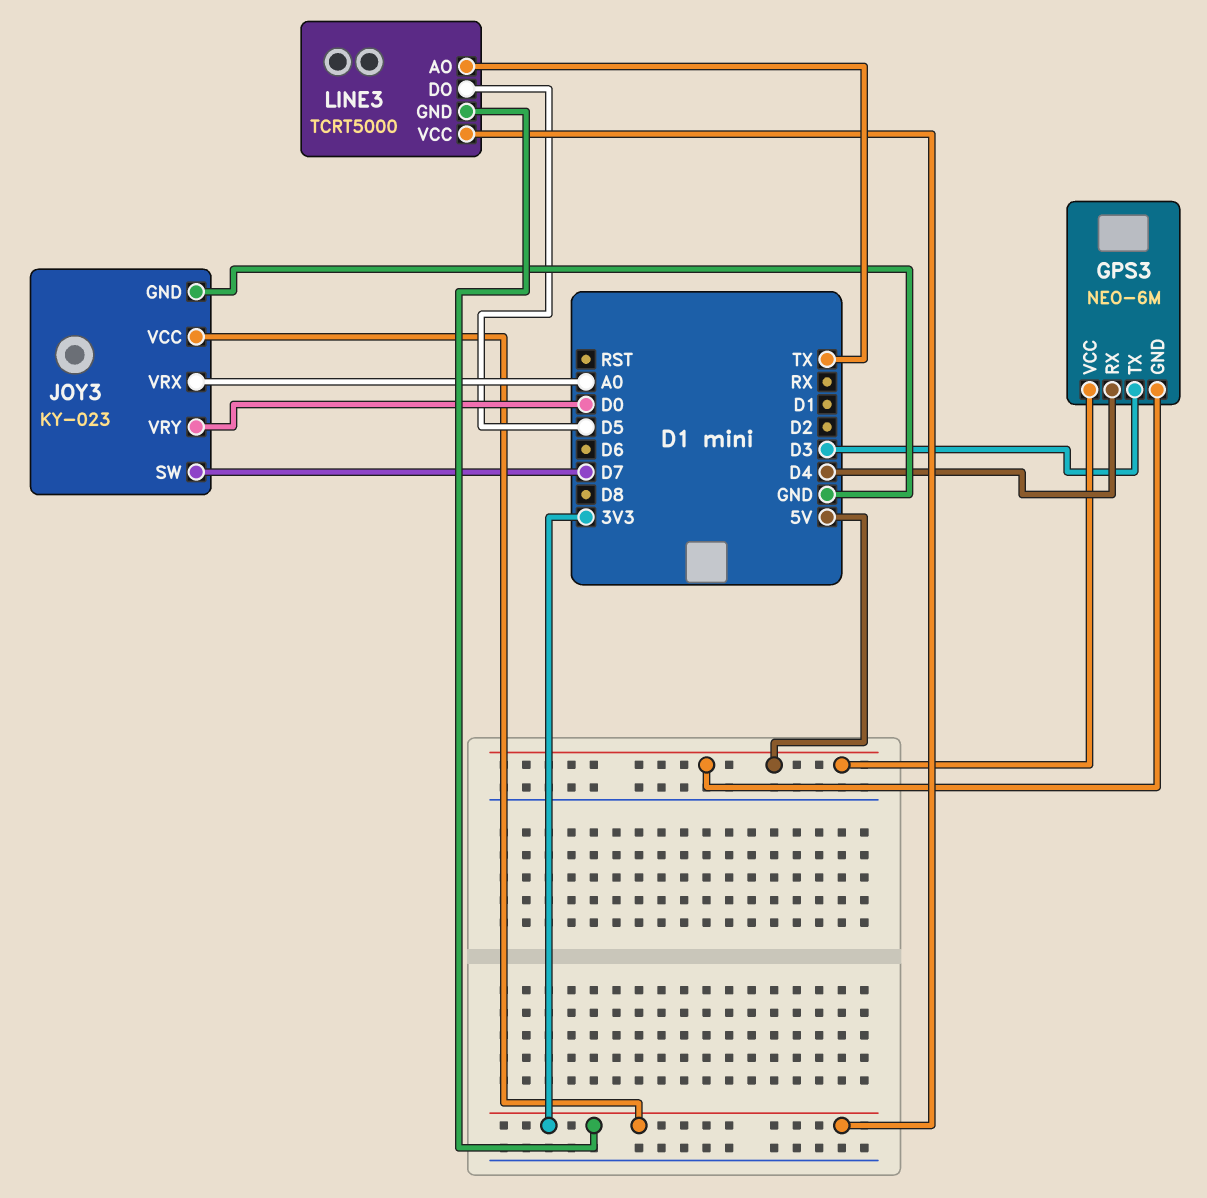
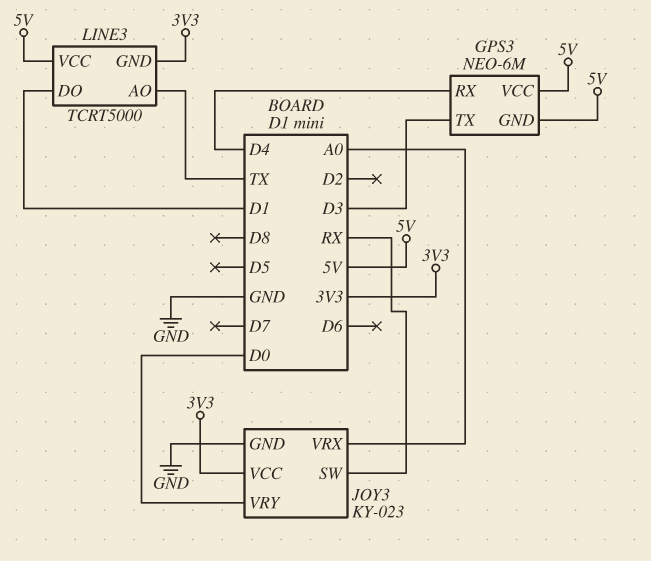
JOY3 pin SW: D7 -> RX
LINE3 pin DO: D5 -> D1
LINE3 pin VCC: 3V3 -> 5V

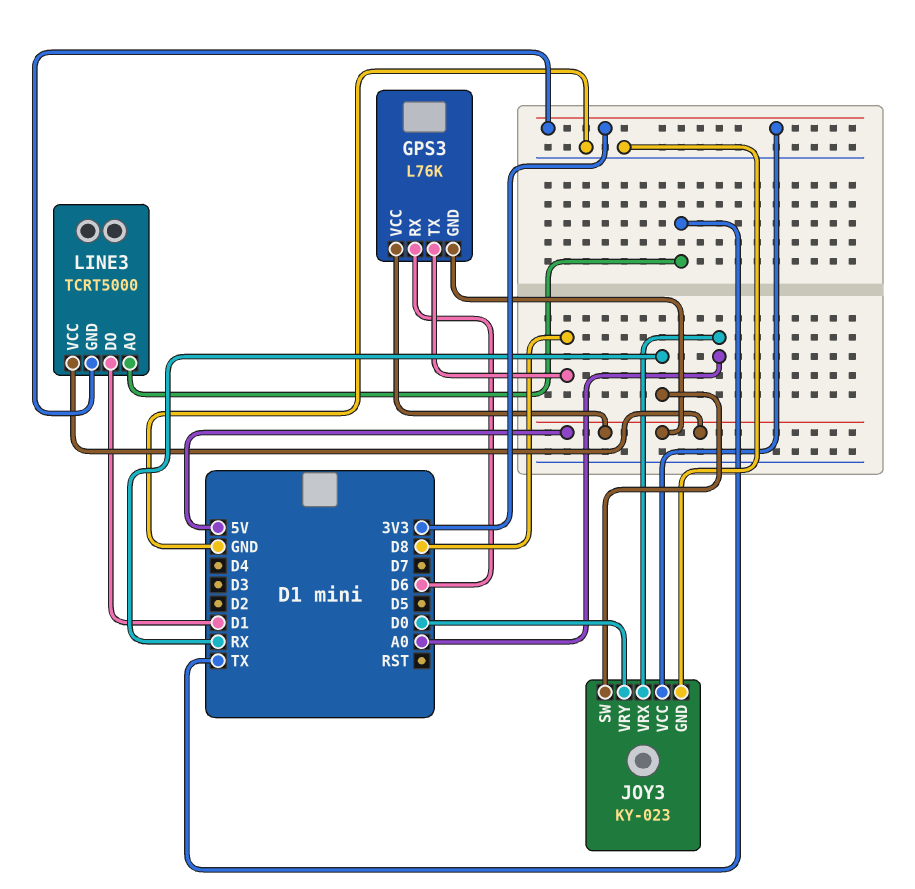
GPS3: NEO-6M -> L76K
GPS3 pin RX: D4 -> D6
GPS3 pin TX: D3 -> D8

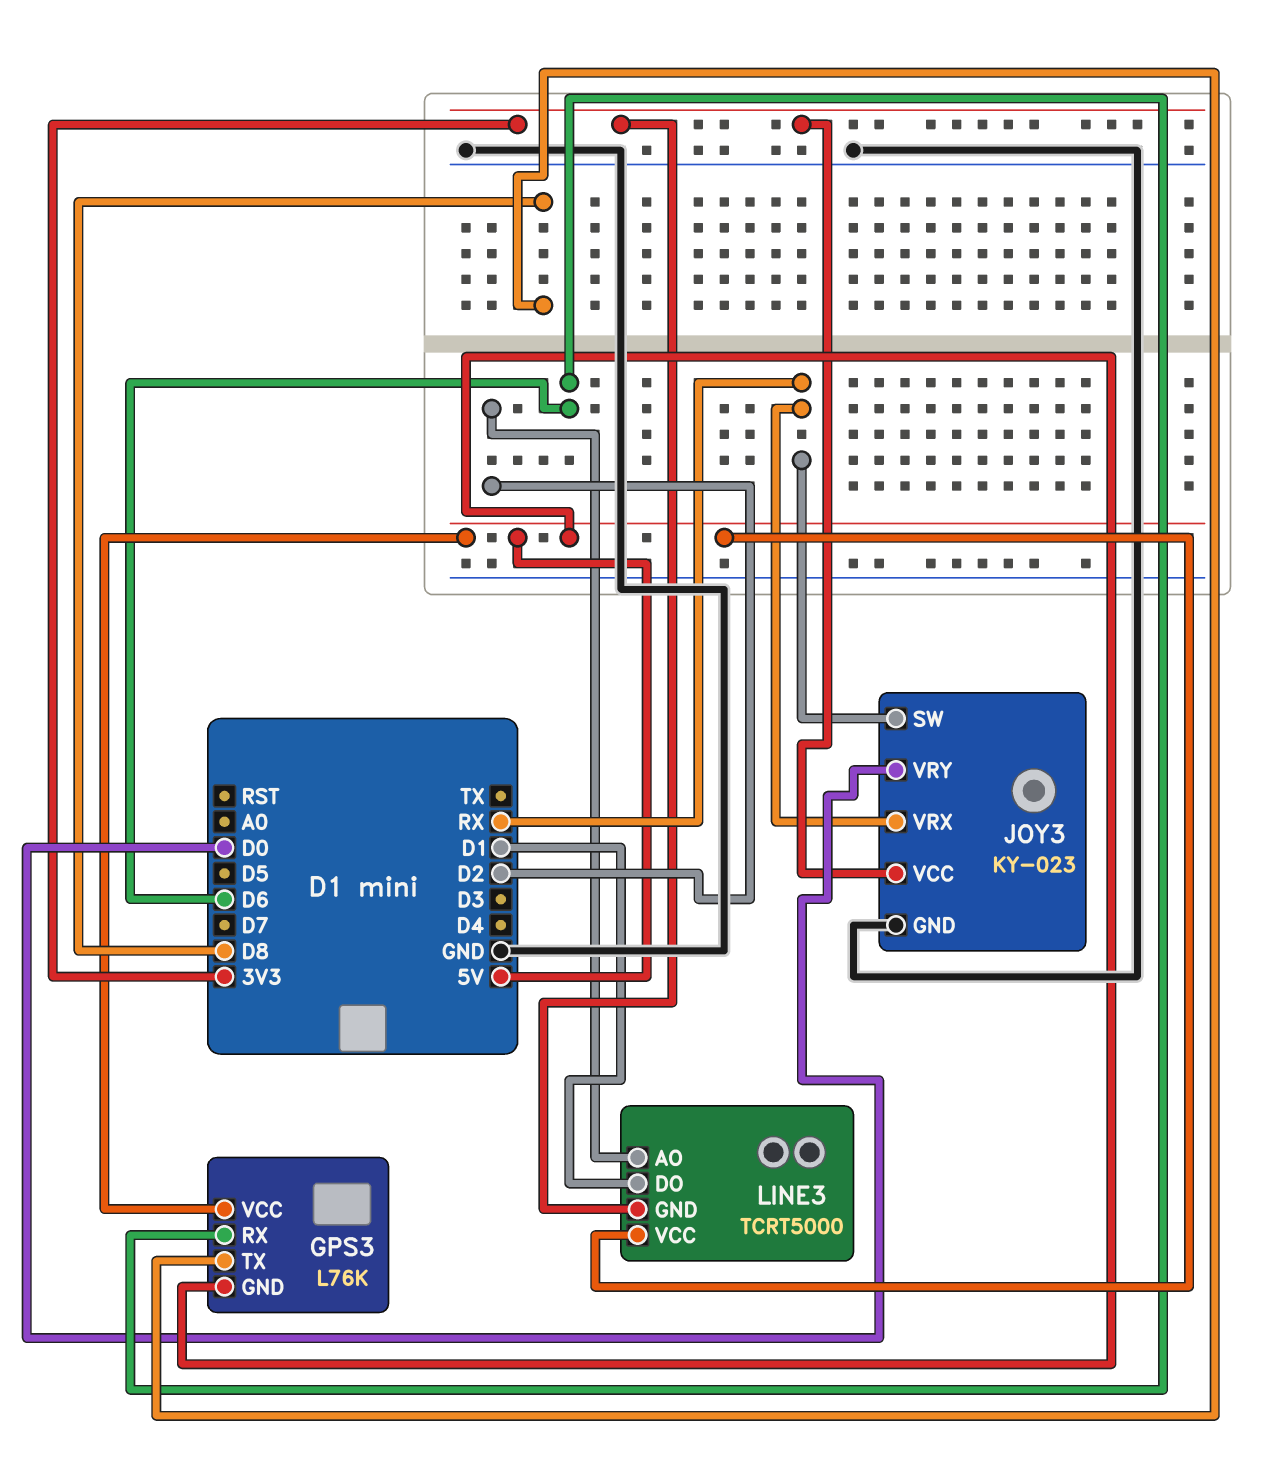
JOY3 pin VRX: A0 -> RX
LINE3 pin AO: TX -> D2

